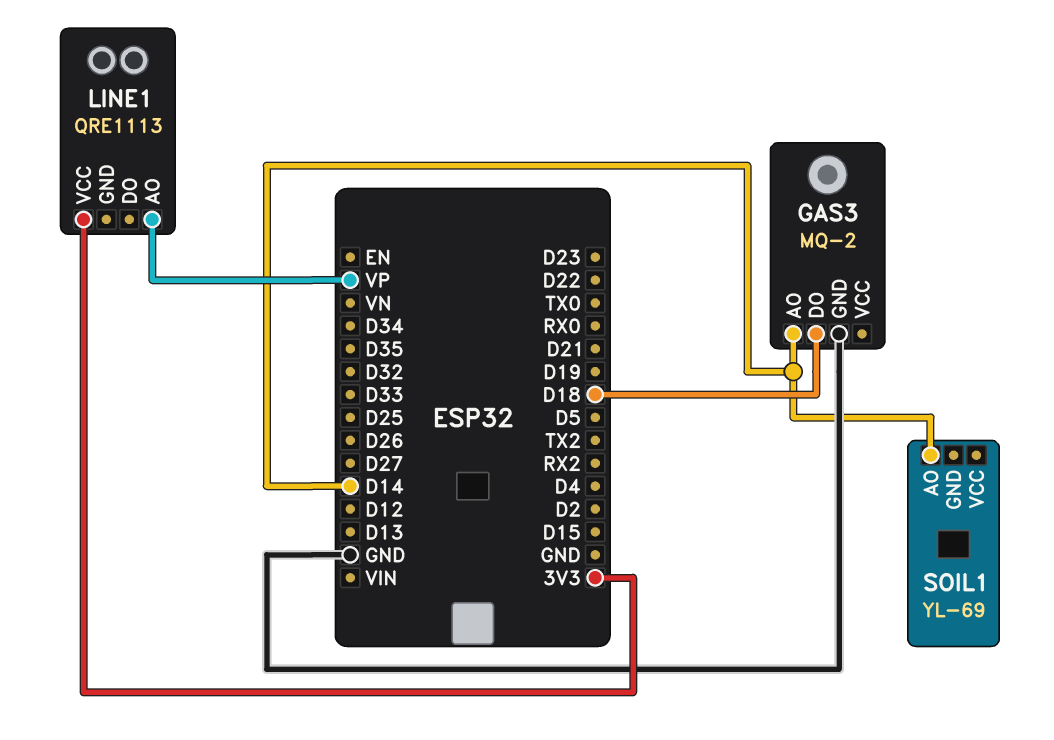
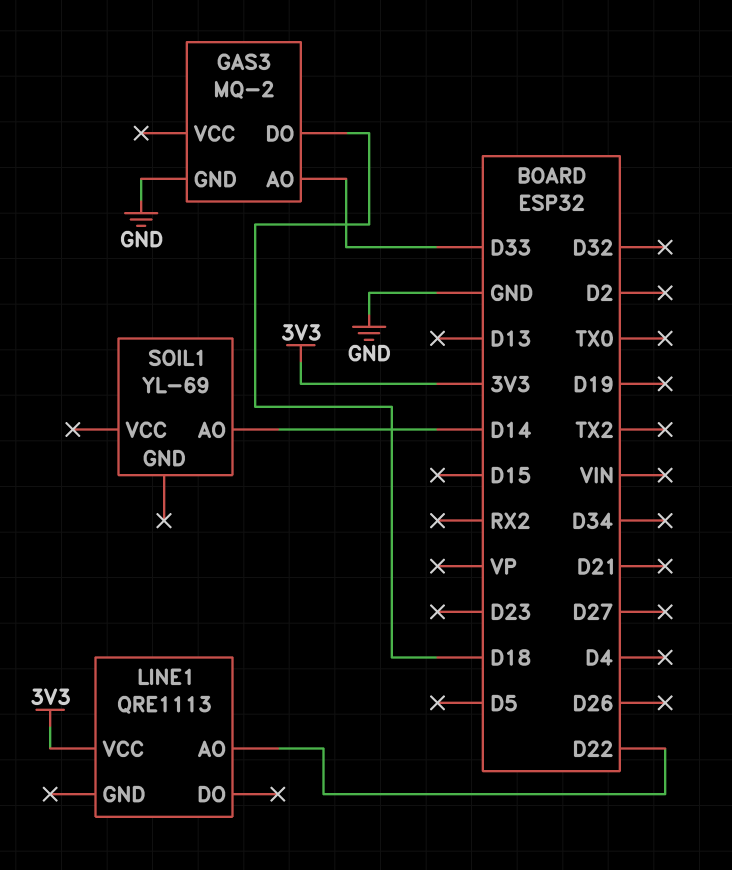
GAS3 pin AO: D14 -> D33
LINE1 pin AO: VP -> D22

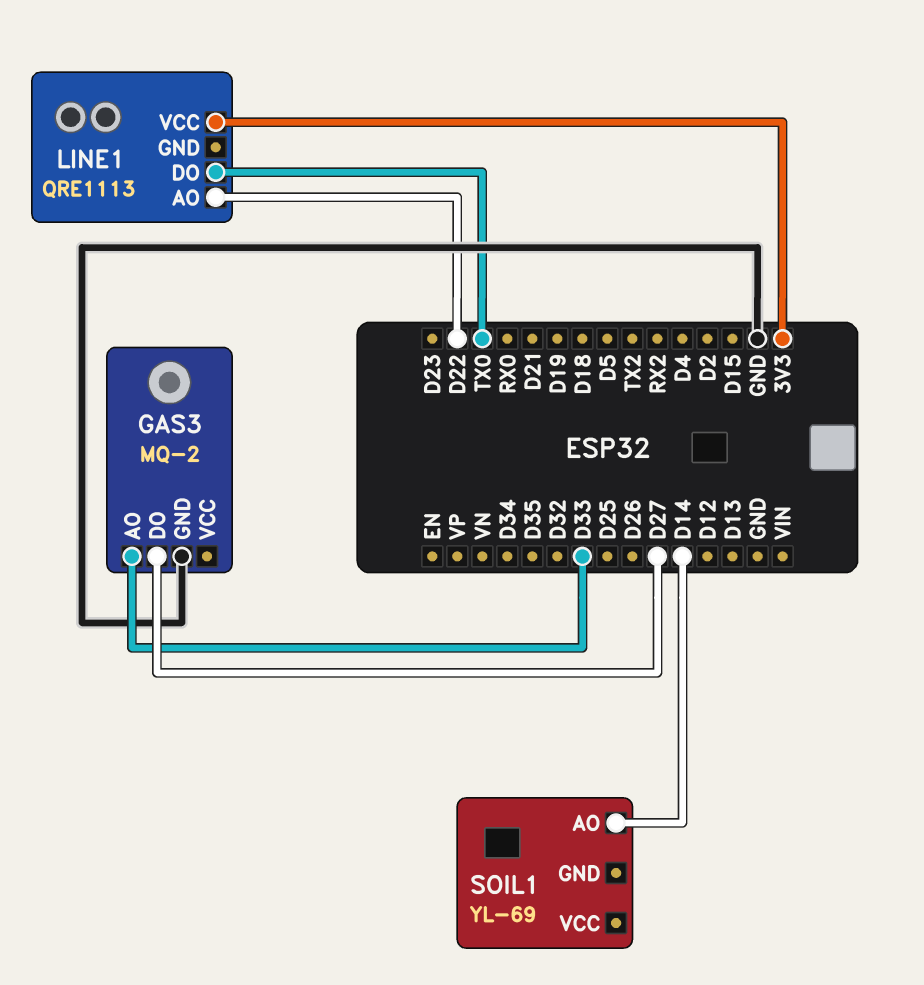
GAS3 pin DO: D18 -> D27
LINE1 pin DO: none -> TX0

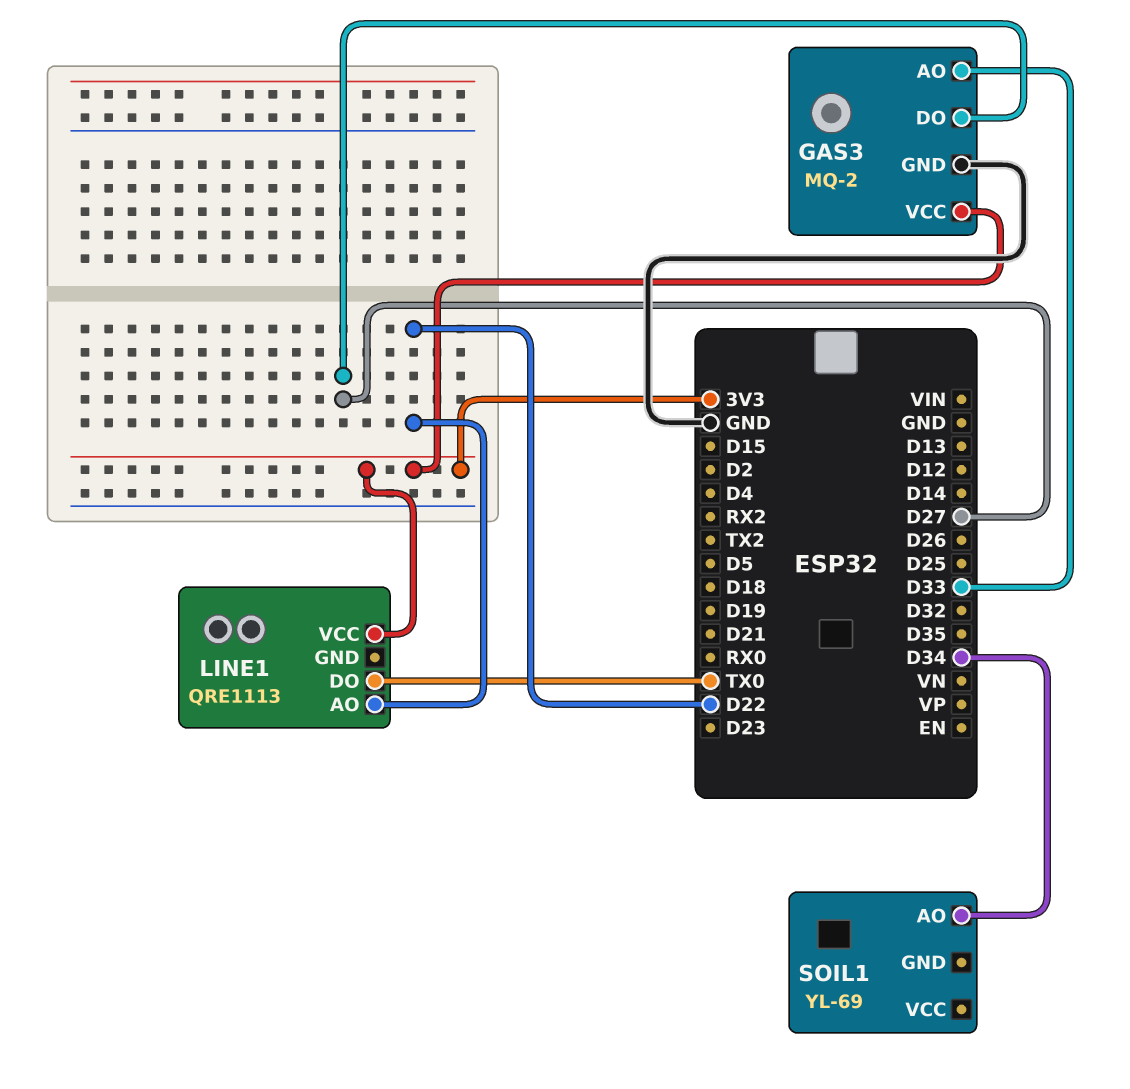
GAS3 pin VCC: none -> 3V3
SOIL1 pin AO: D14 -> D34

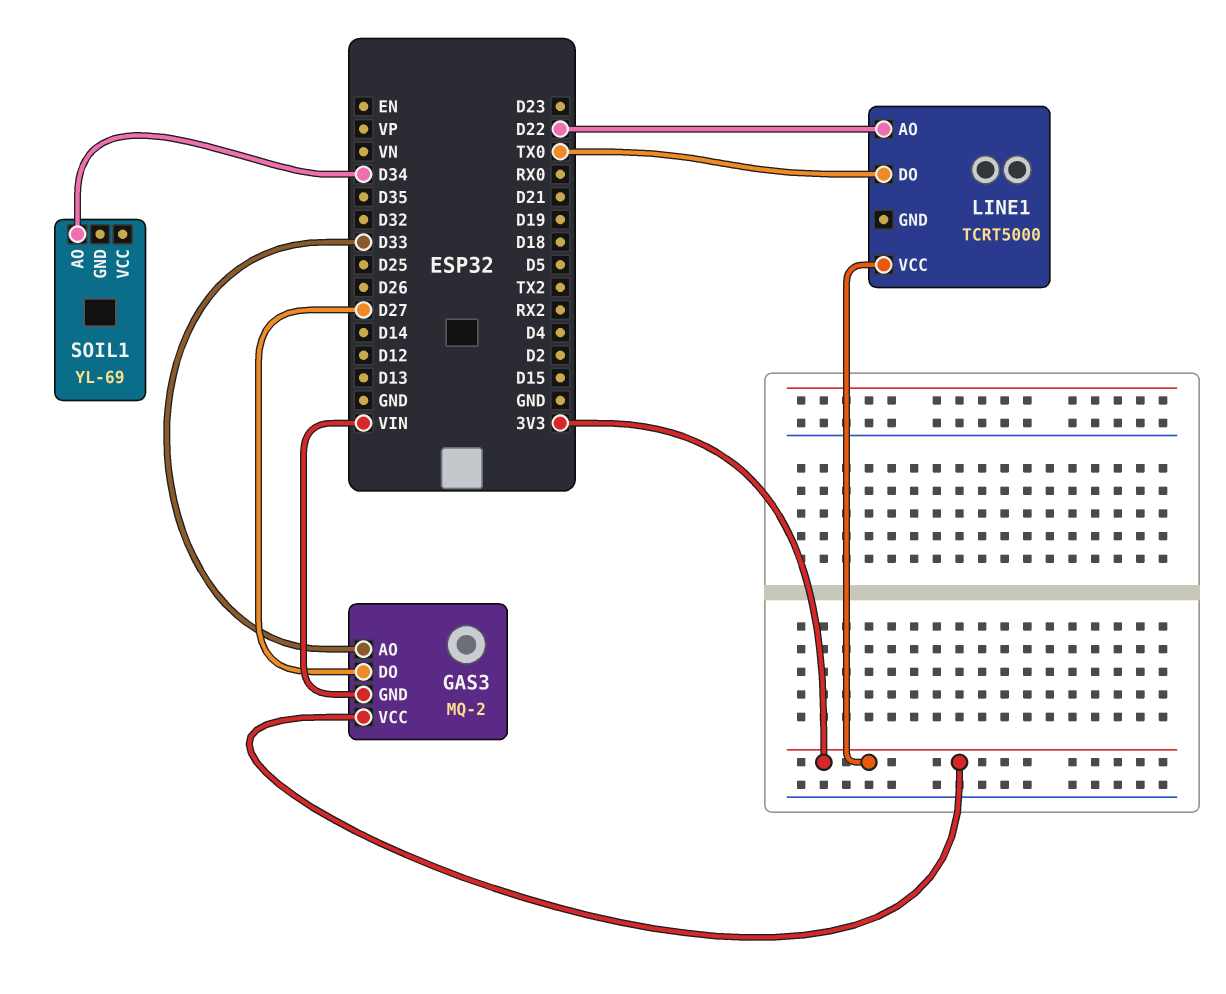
GAS3 pin GND: GND -> VIN
LINE1: QRE1113 -> TCRT5000

